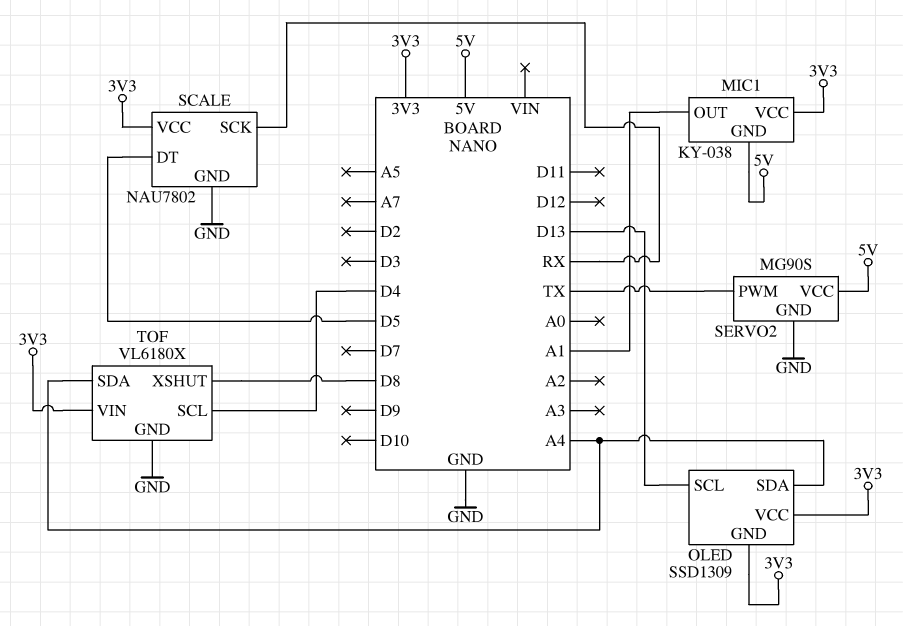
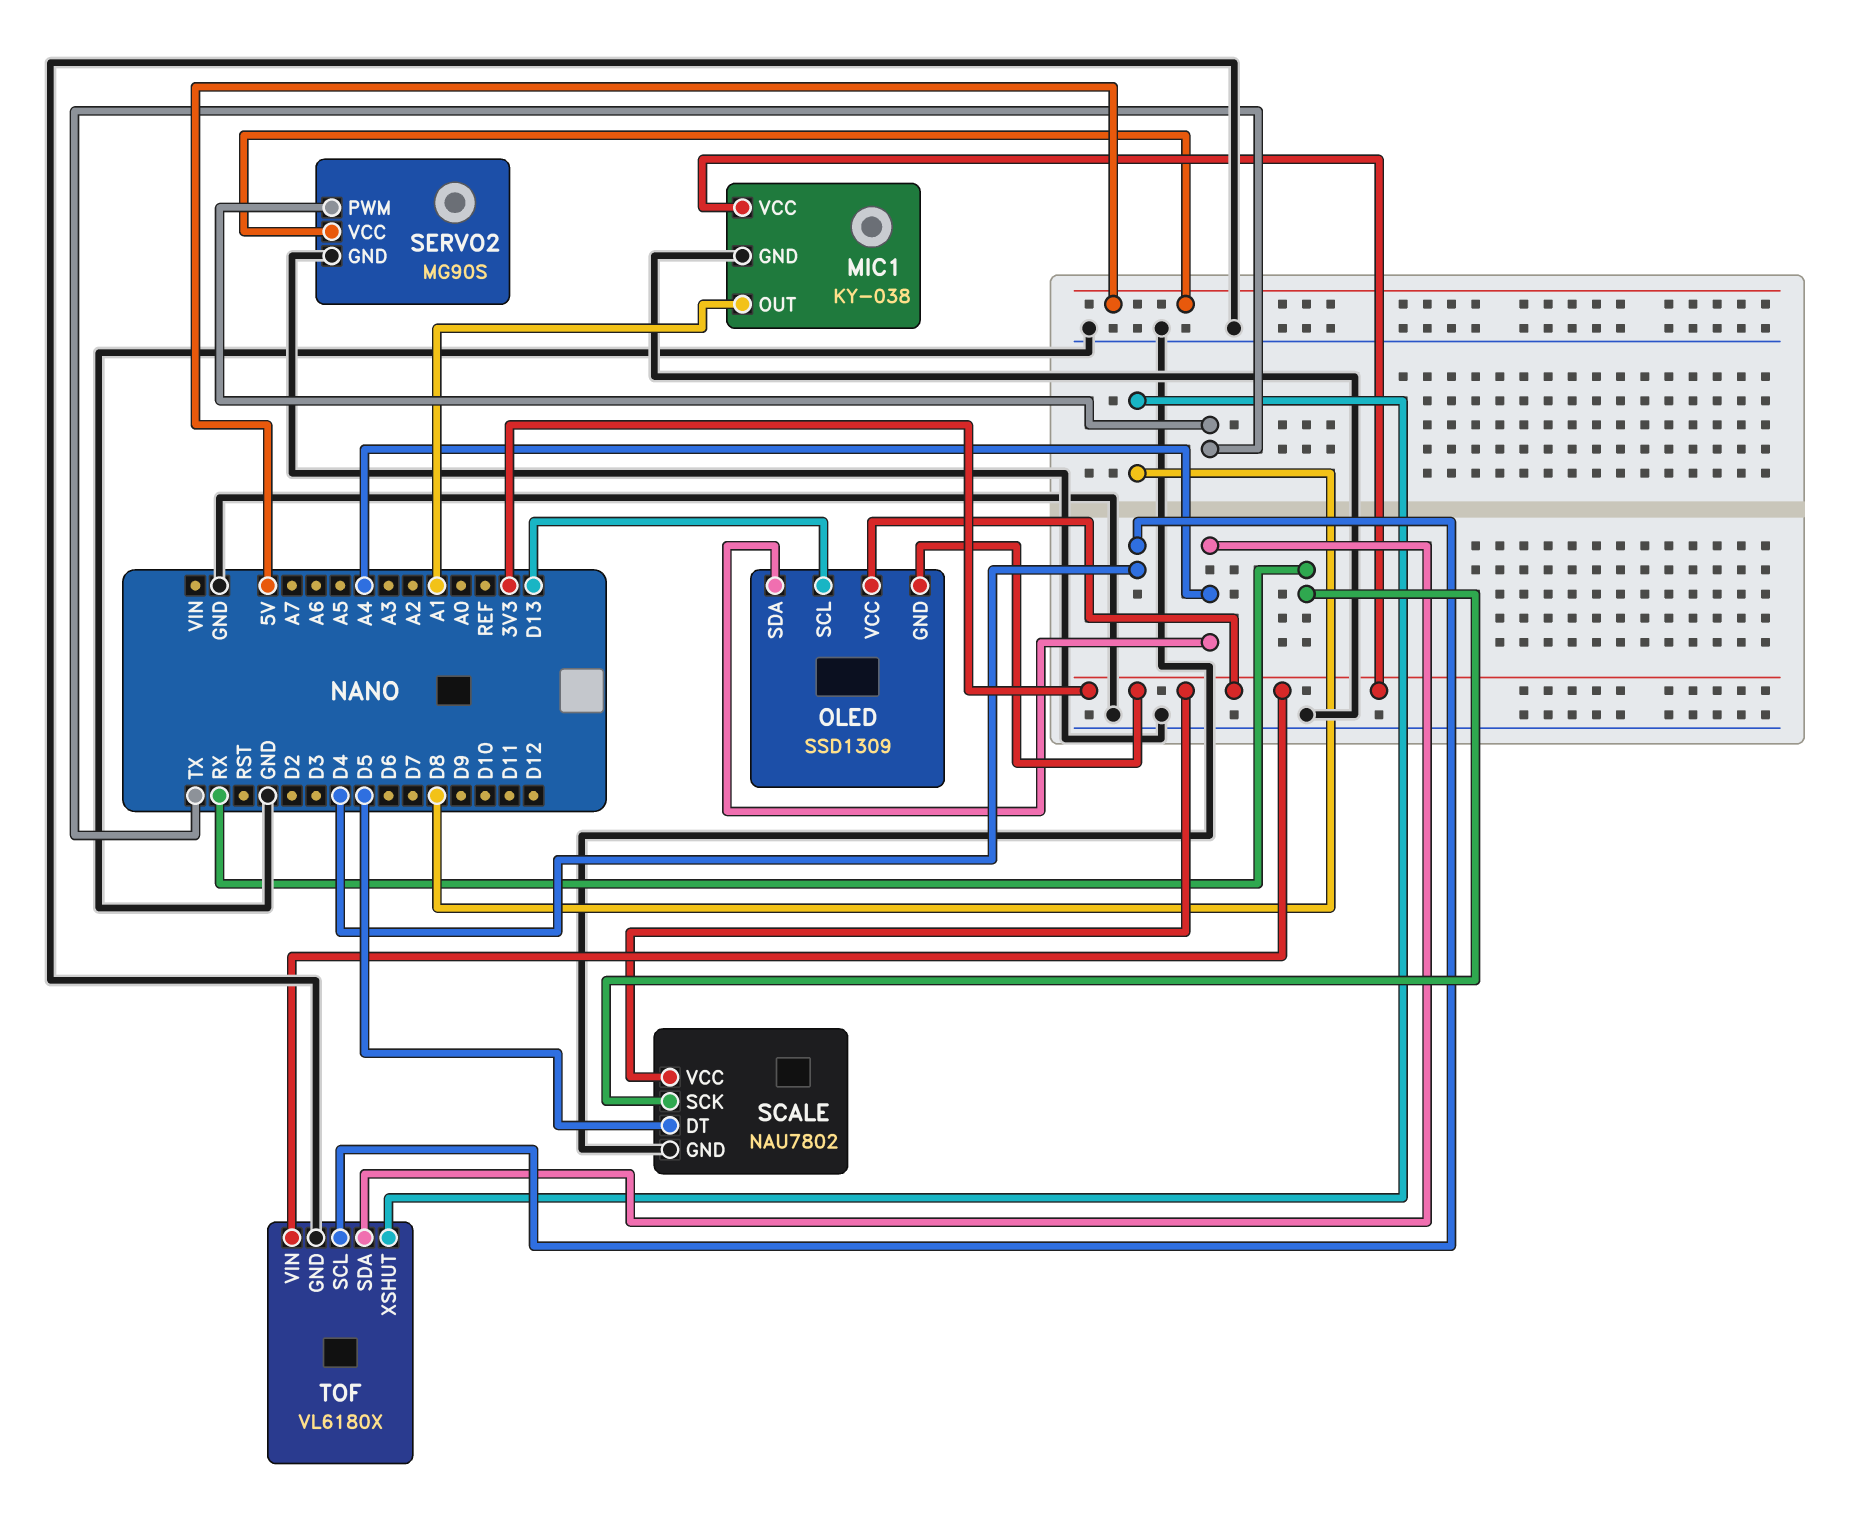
MIC1 pin GND: 5V -> GND

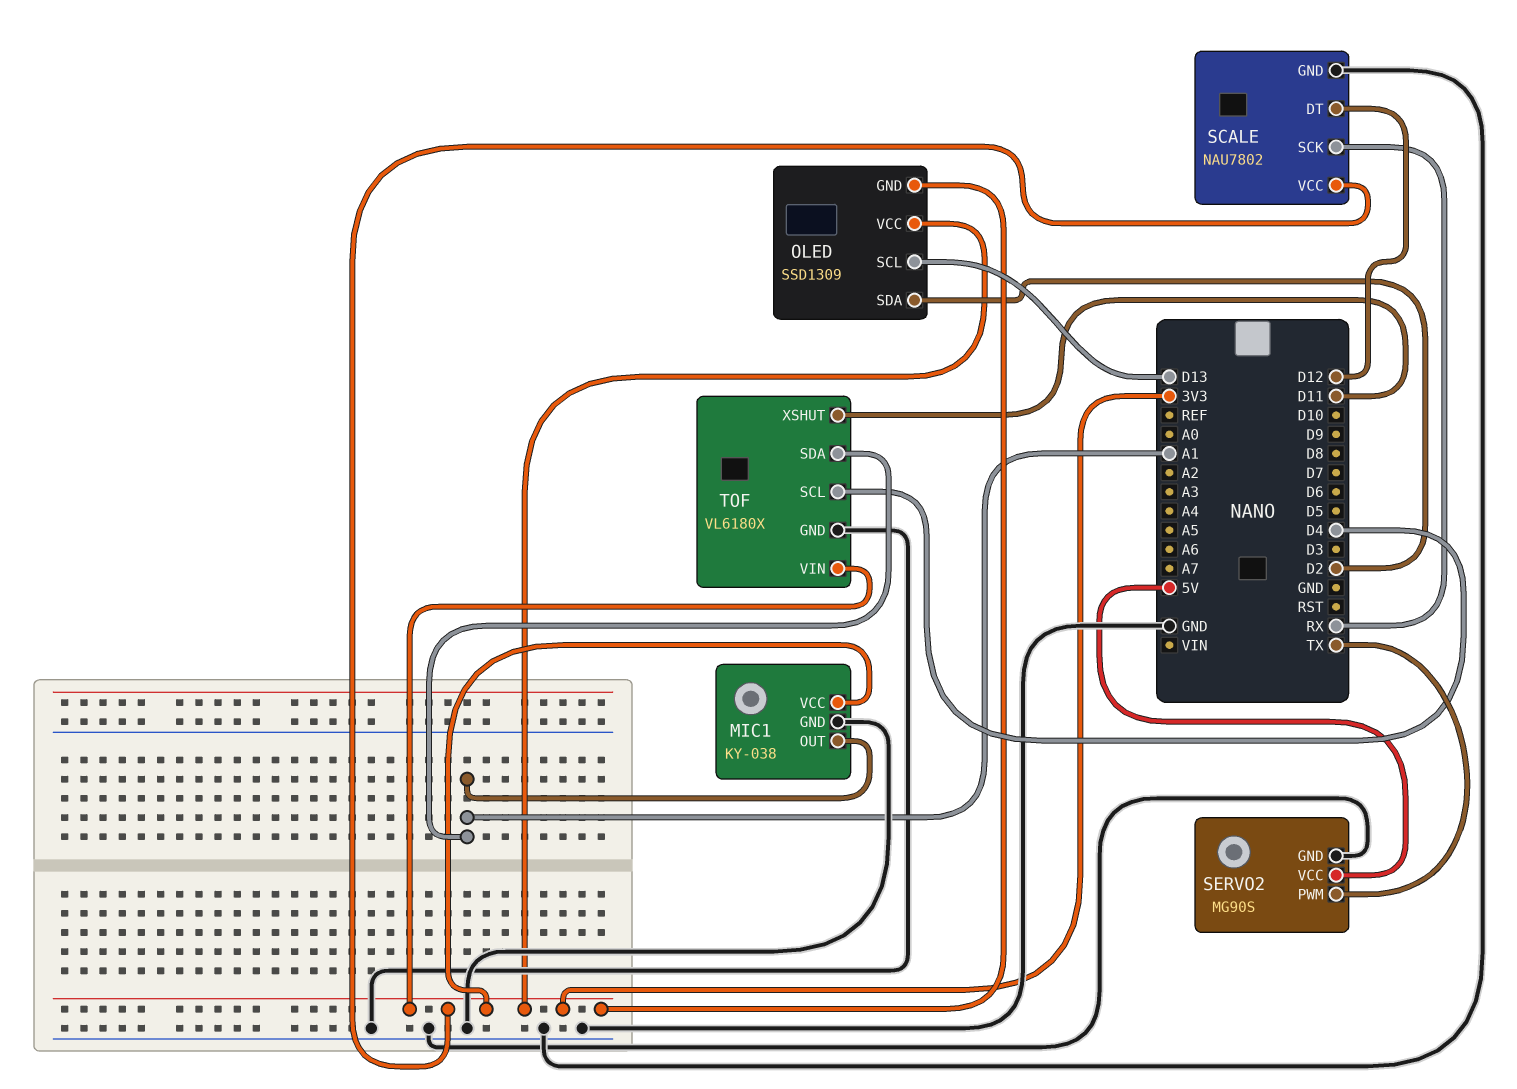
OLED pin SDA: A4 -> D2
SCALE pin DT: D5 -> D12
TOF pin SDA: A4 -> A1
TOF pin XSHUT: D8 -> D11

